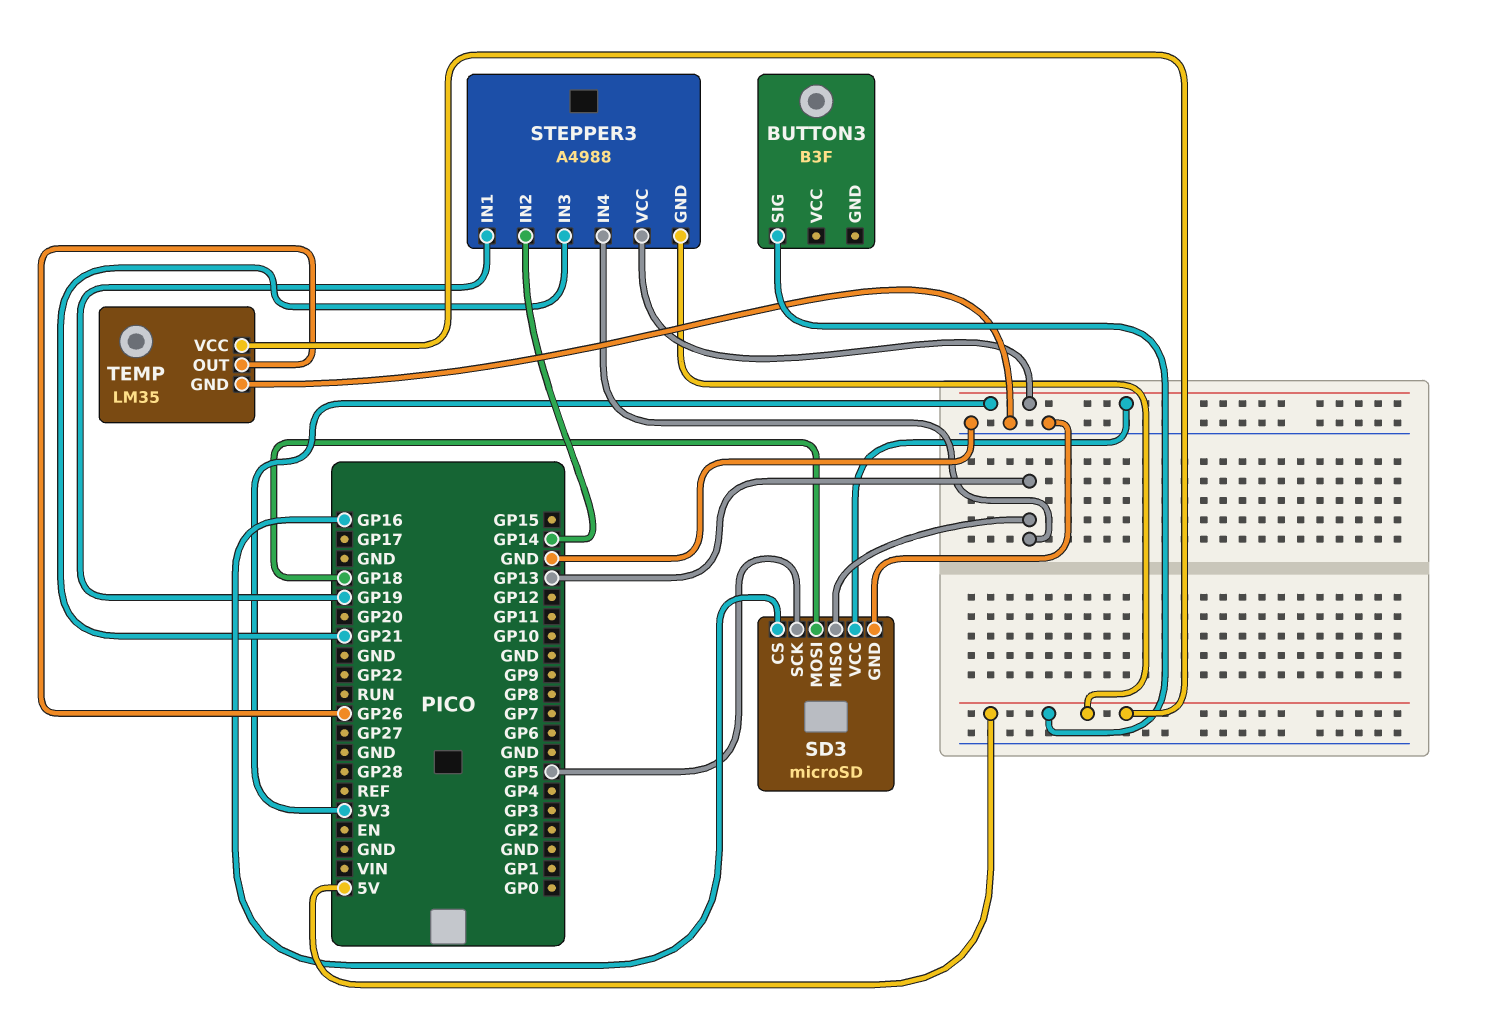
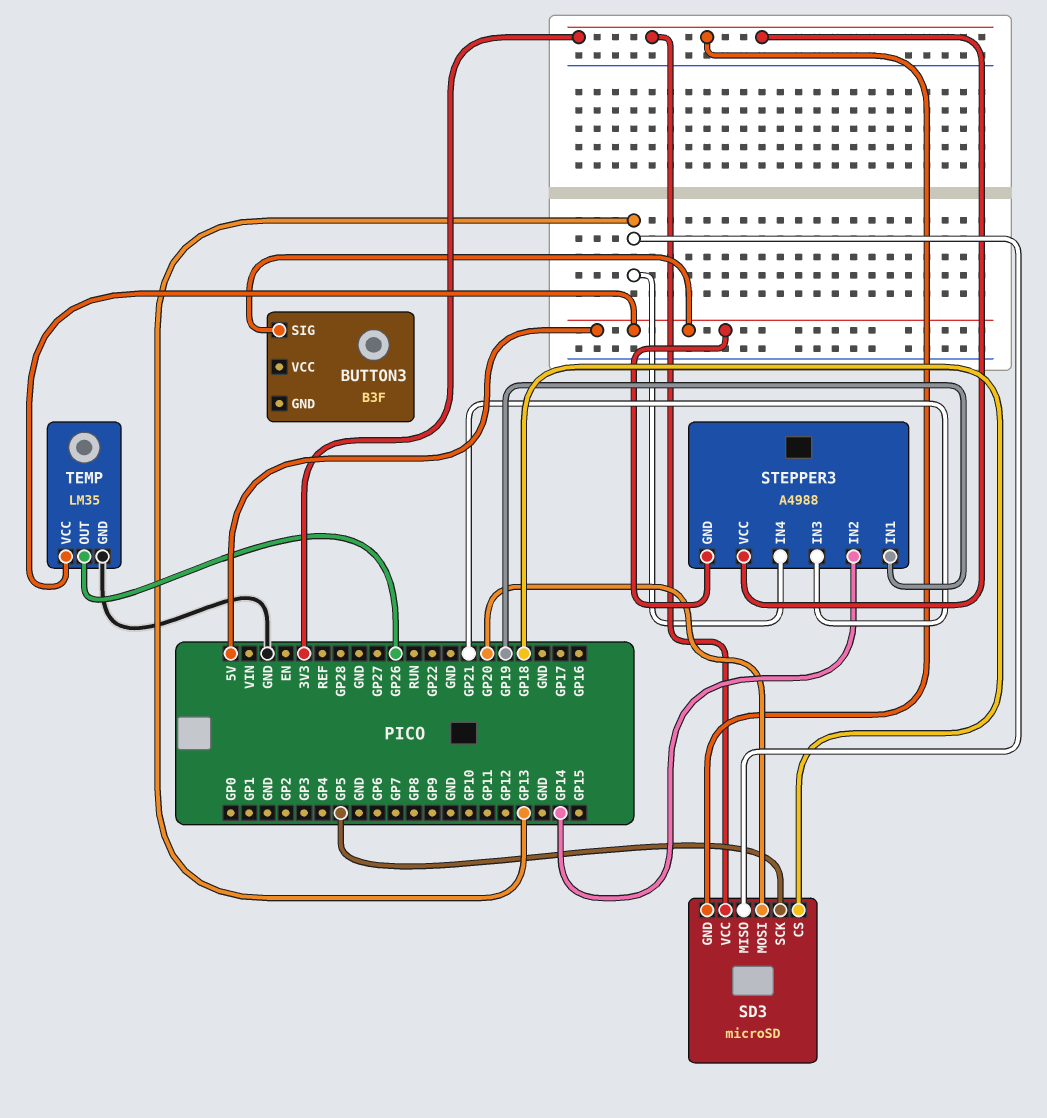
SD3 pin CS: GP16 -> GP18
SD3 pin GND: GND -> 3V3
SD3 pin MOSI: GP18 -> GP20

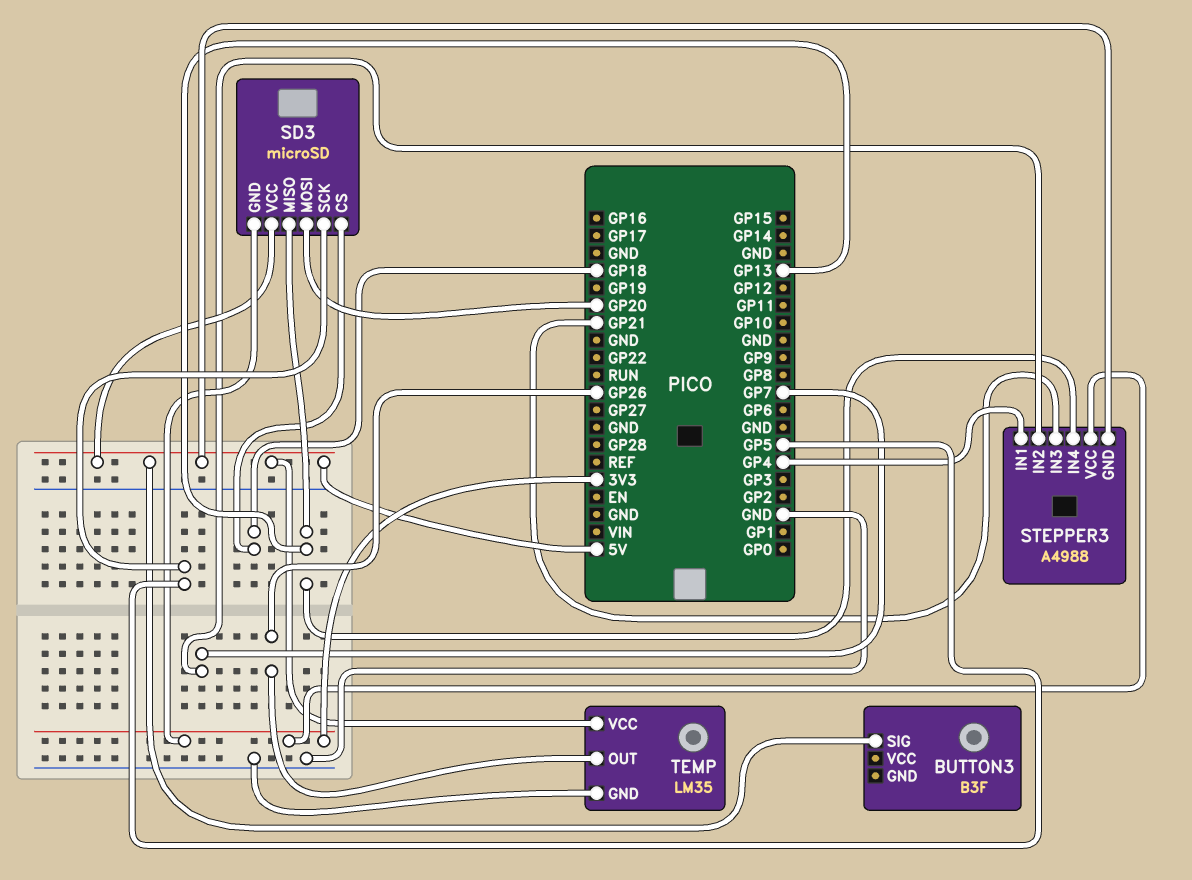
SD3 pin VCC: 3V3 -> 5V
STEPPER3 pin IN1: GP19 -> GP4
STEPPER3 pin IN2: GP14 -> GP7

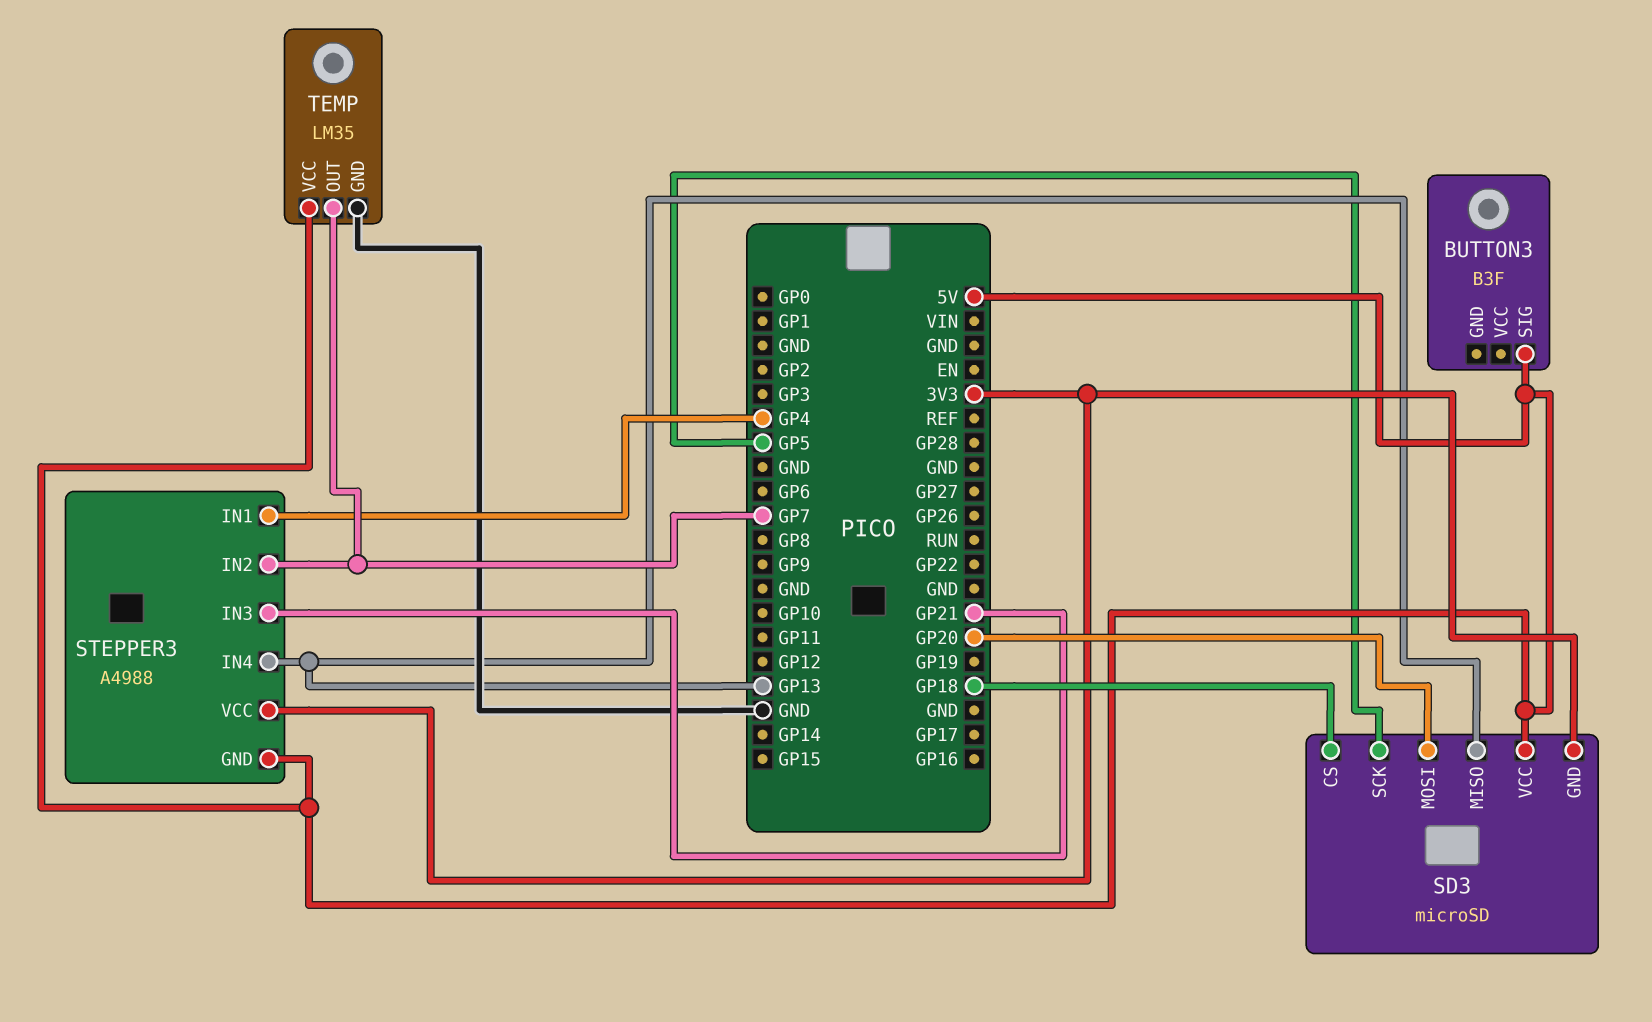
TEMP pin OUT: GP26 -> GP7

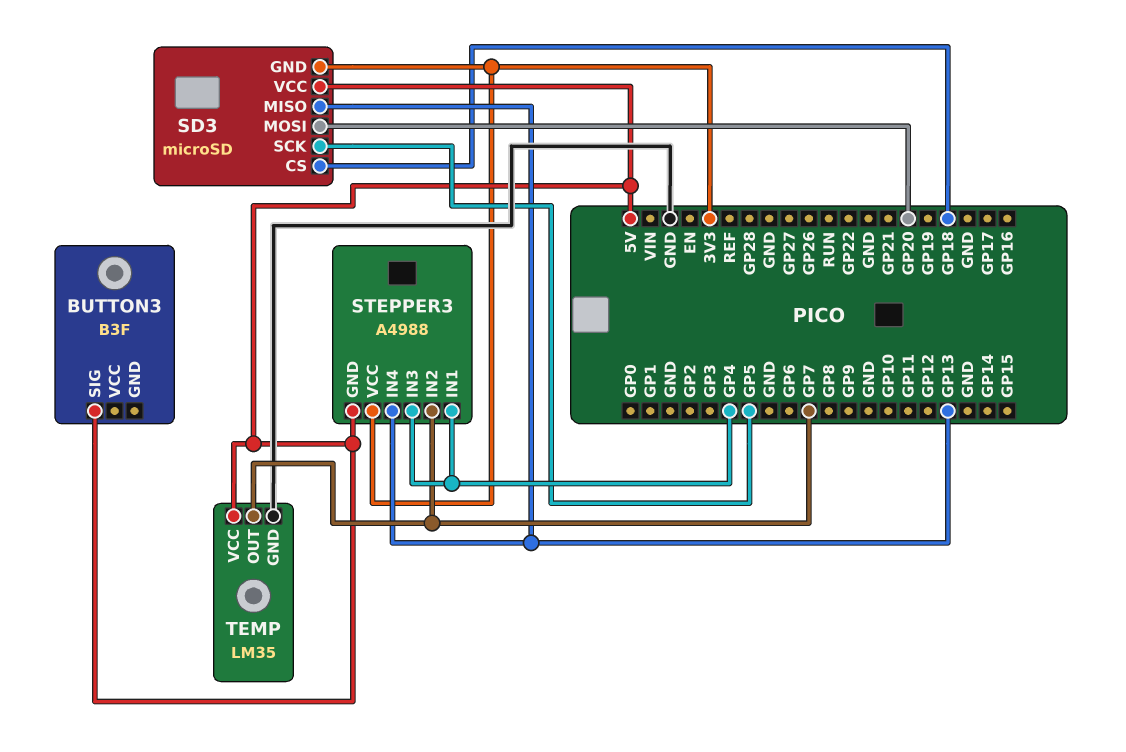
STEPPER3 pin IN3: GP21 -> GP4

